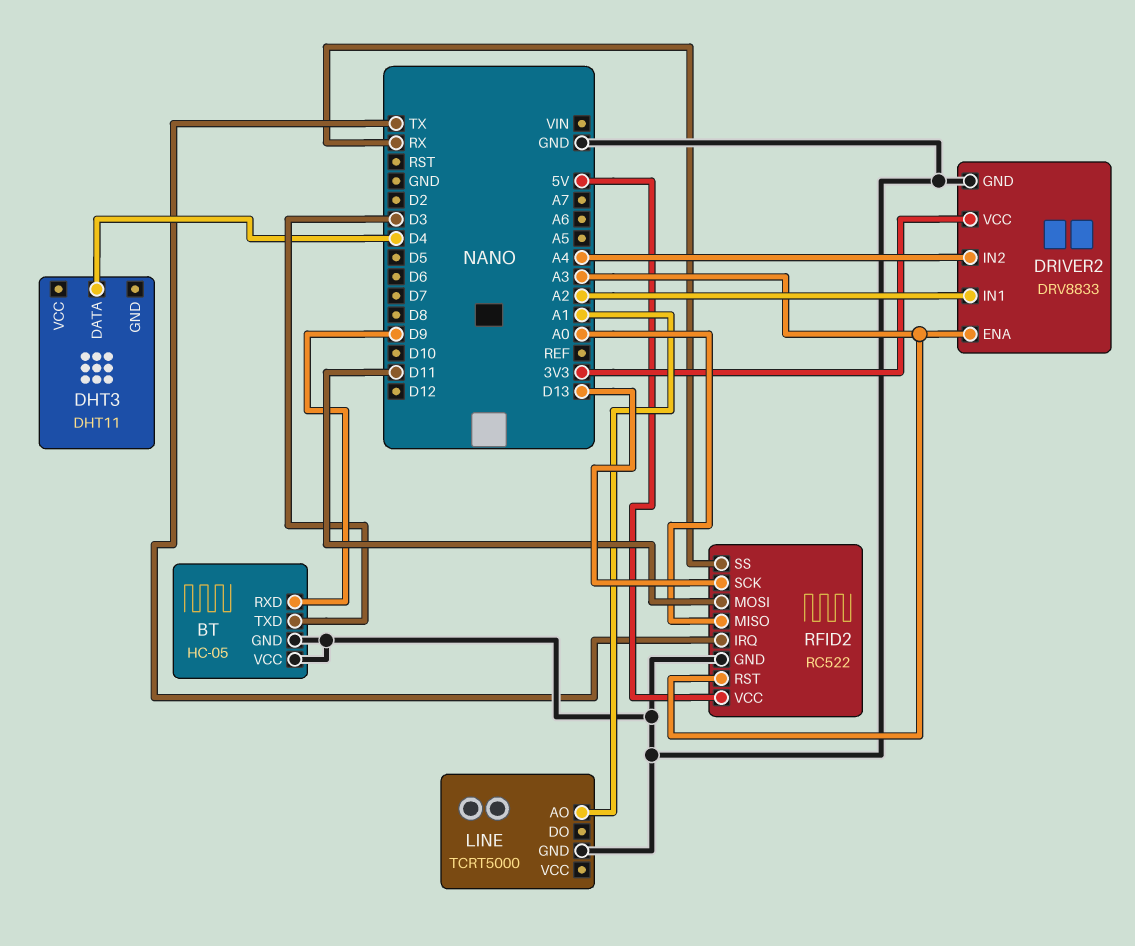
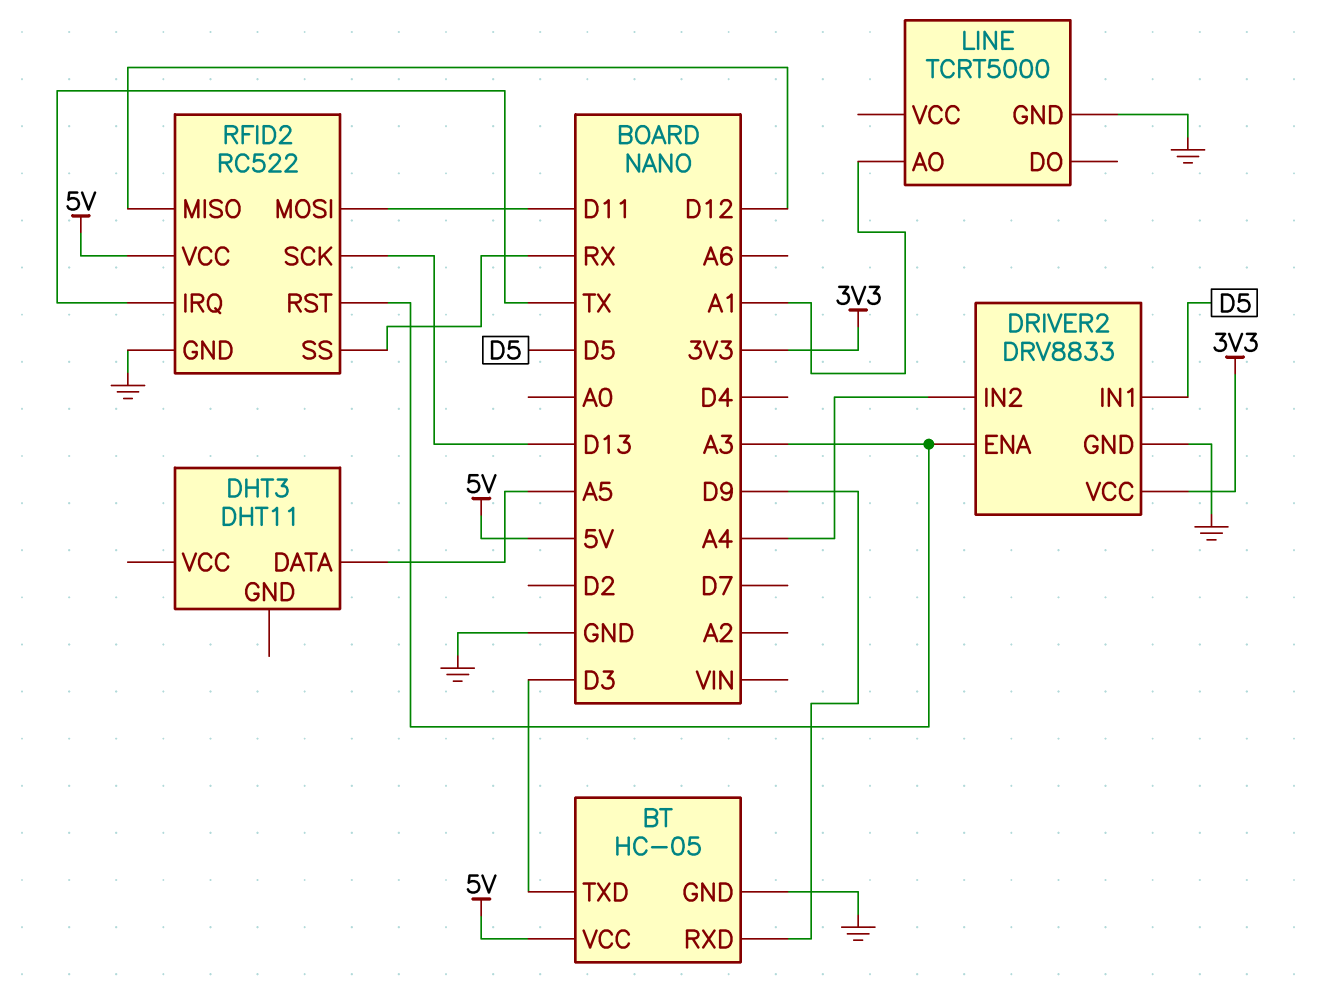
BT pin VCC: GND -> 5V
DHT3 pin DATA: D4 -> A5
DRIVER2 pin IN1: A2 -> D5
RFID2 pin MISO: A0 -> D12

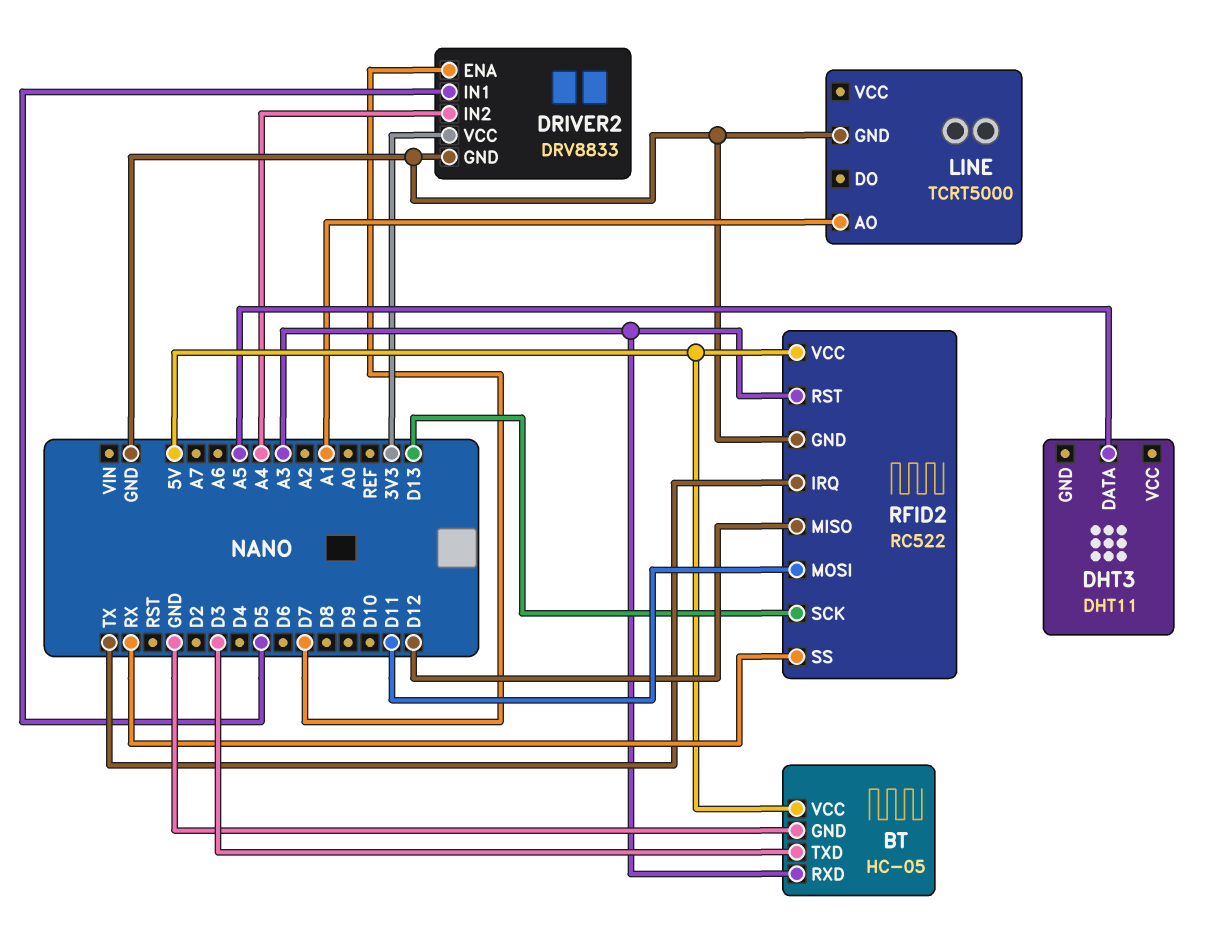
BT pin RXD: D9 -> A3
DRIVER2 pin ENA: A3 -> D7

